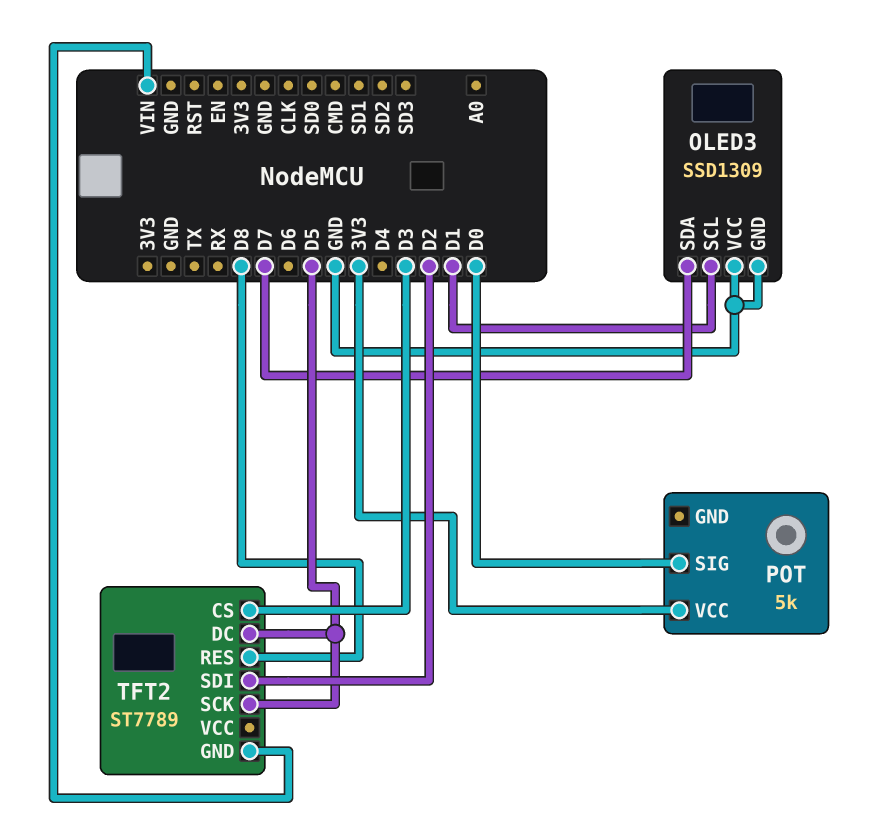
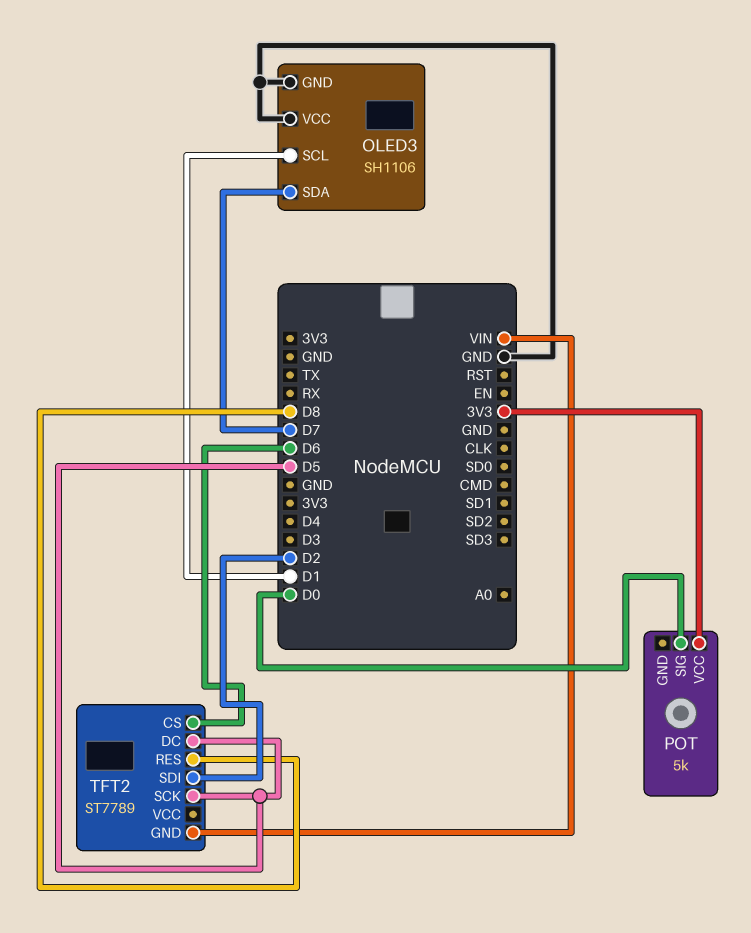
OLED3: SSD1309 -> SH1106
TFT2 pin CS: D3 -> D6

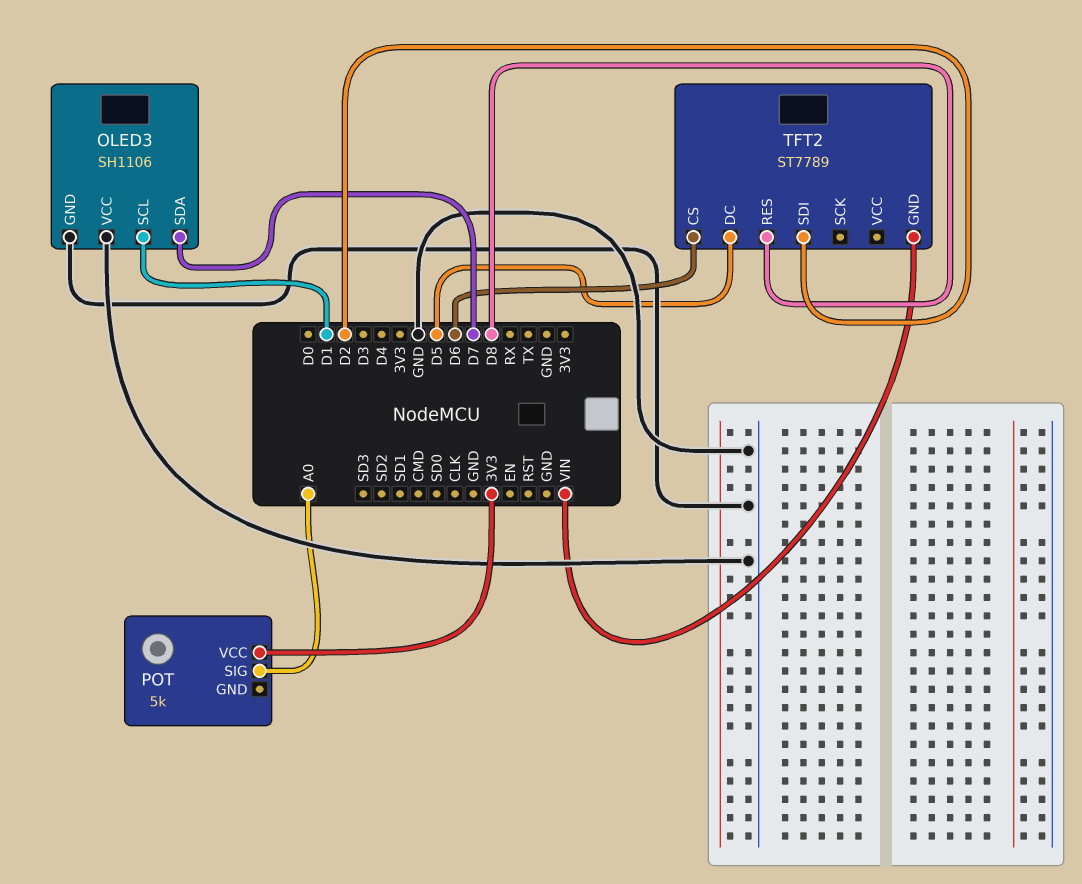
POT pin SIG: D0 -> A0
TFT2 pin SCK: D5 -> none

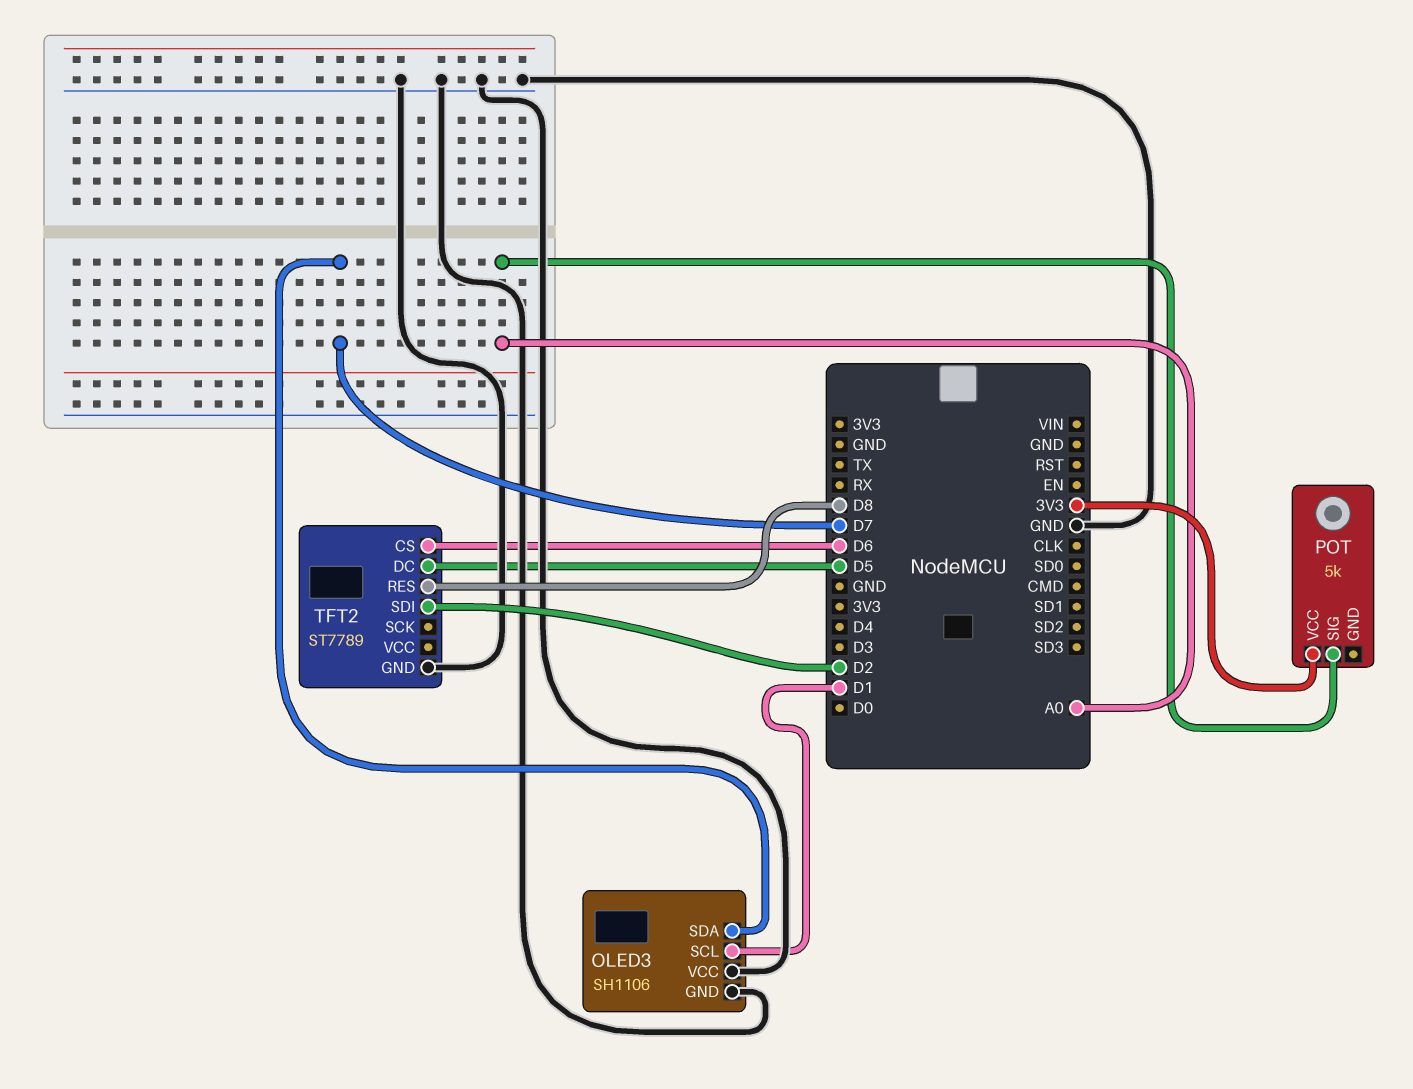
TFT2 pin GND: VIN -> GND

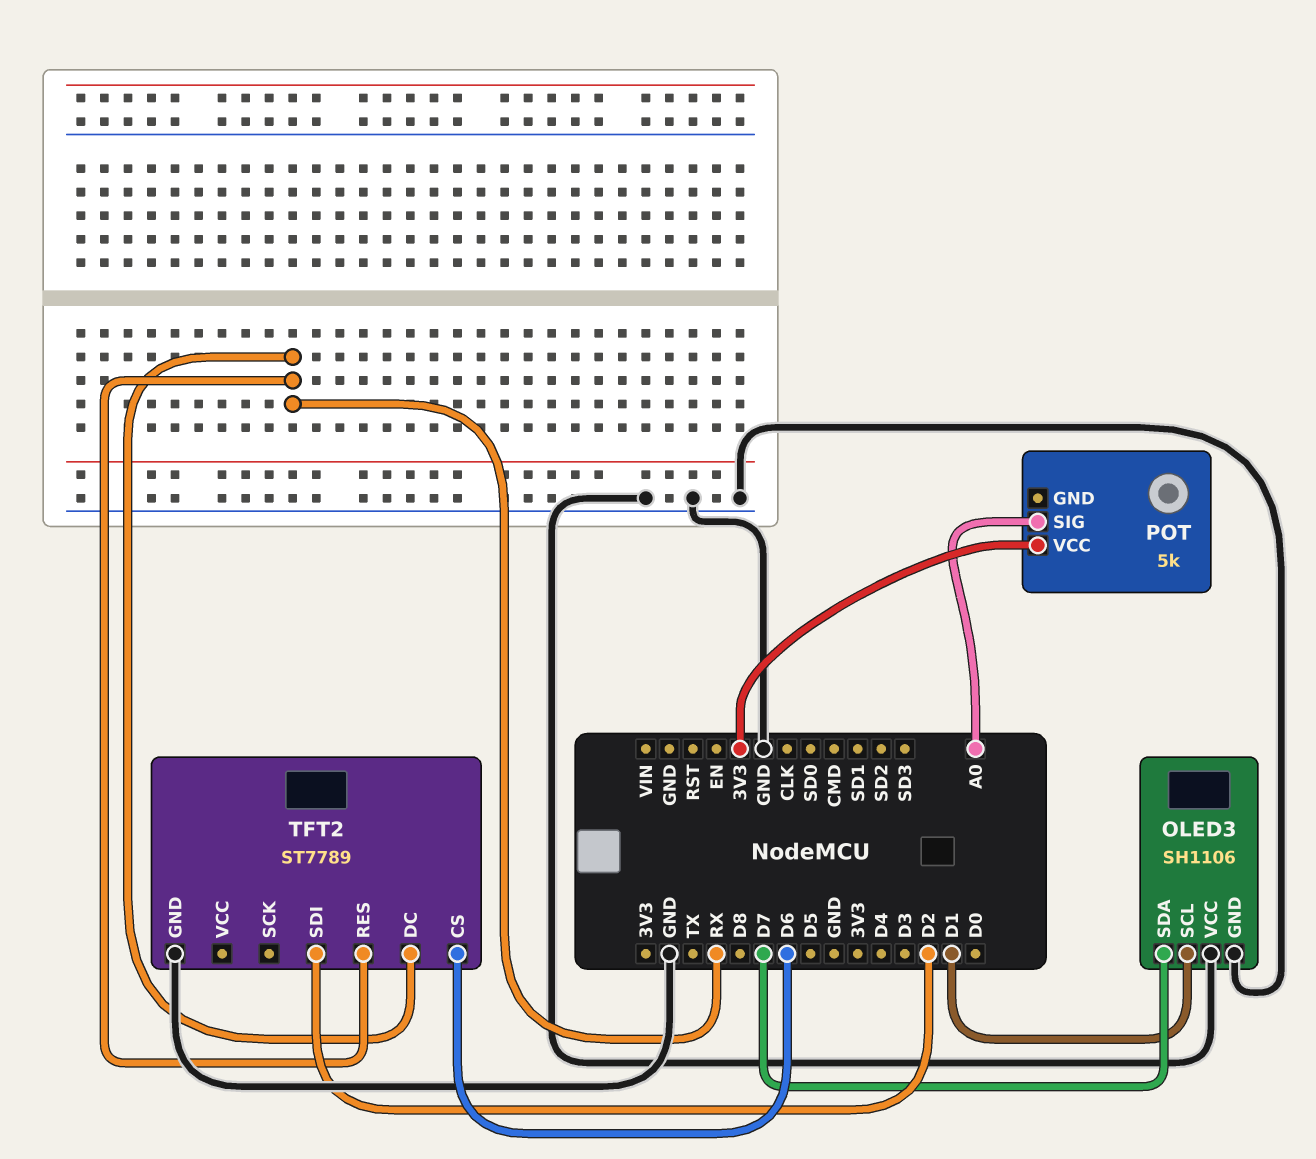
TFT2 pin DC: D5 -> RX
TFT2 pin RES: D8 -> RX

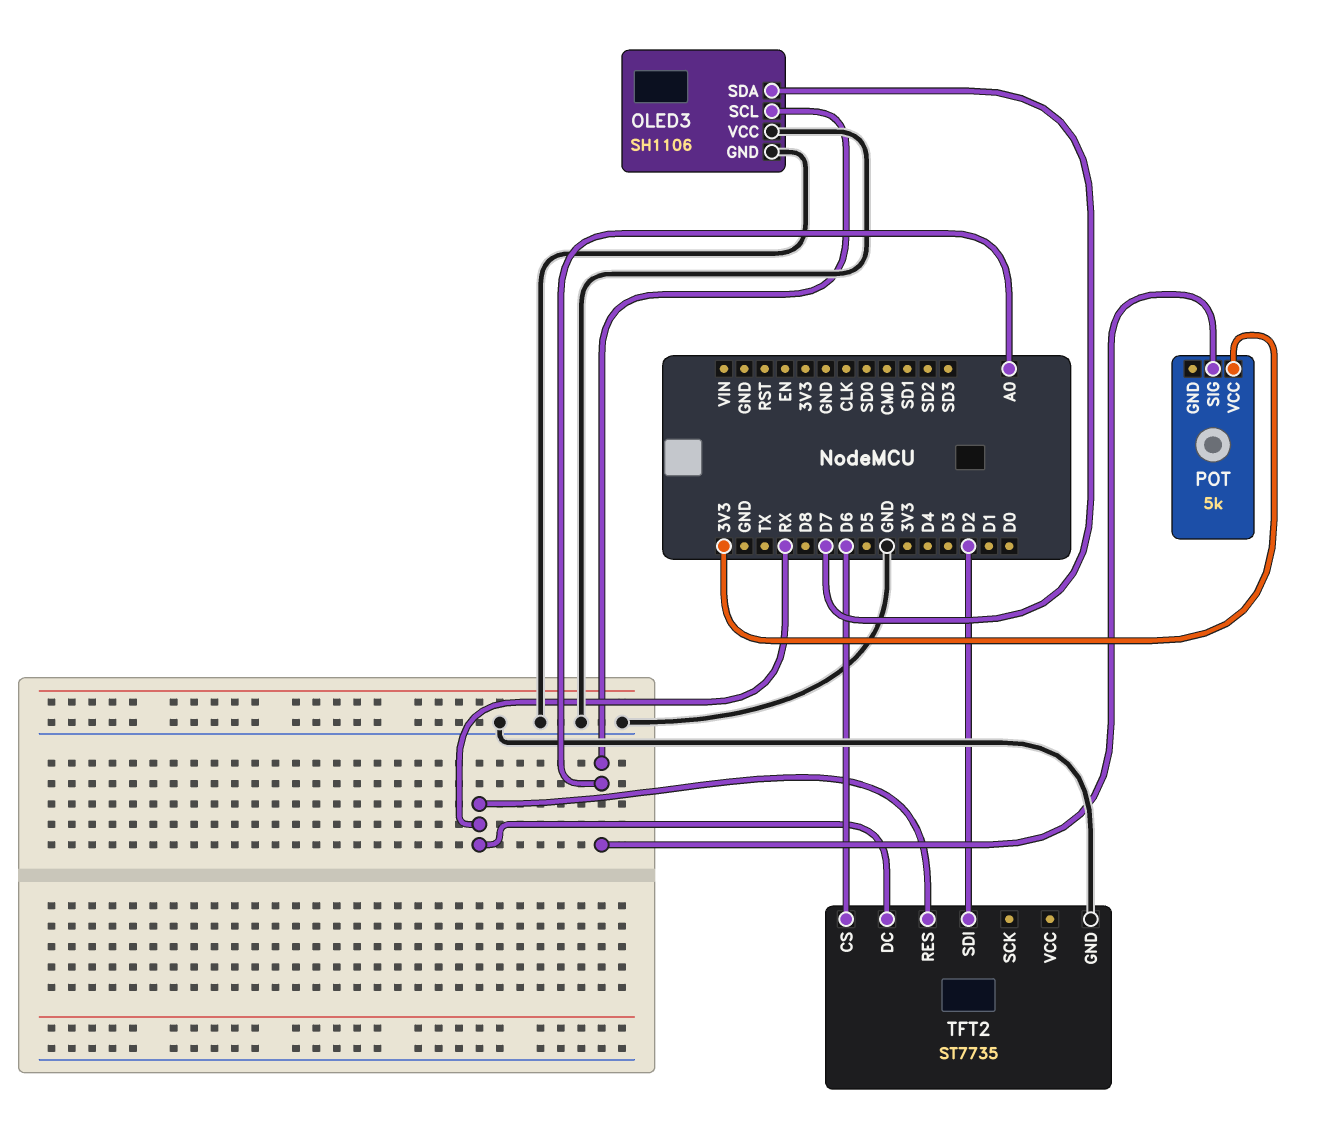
OLED3 pin SCL: D1 -> A0
TFT2: ST7789 -> ST7735

